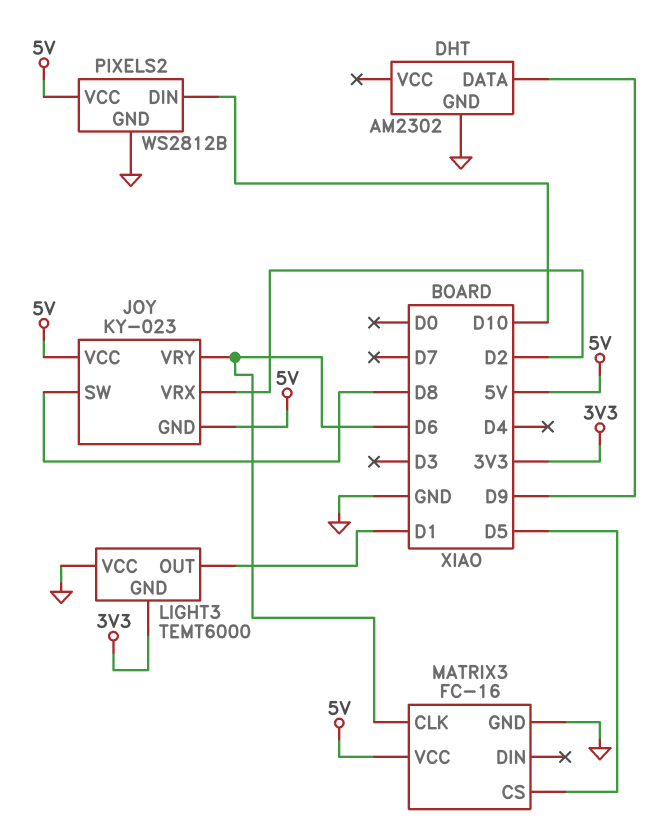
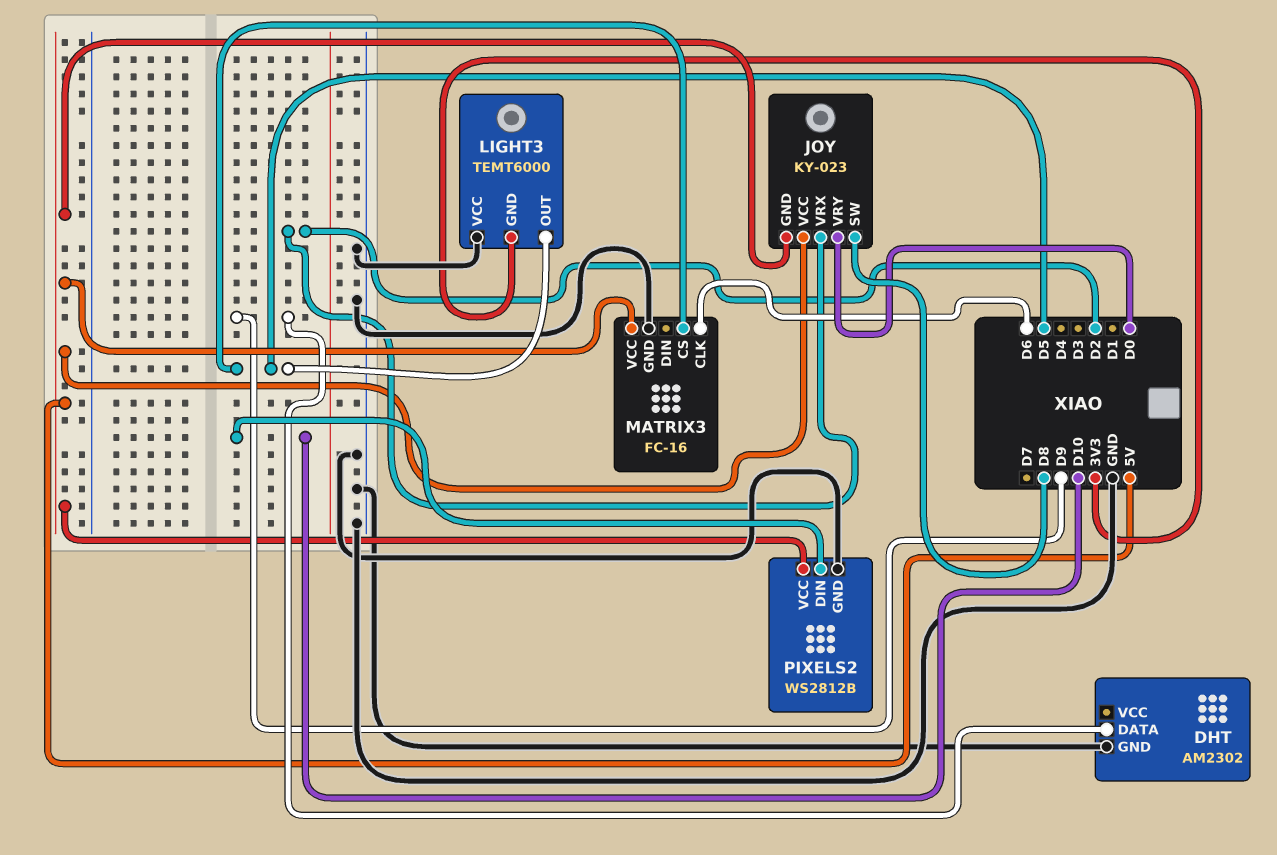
JOY pin VRY: D6 -> D0
LIGHT3 pin OUT: D1 -> D5

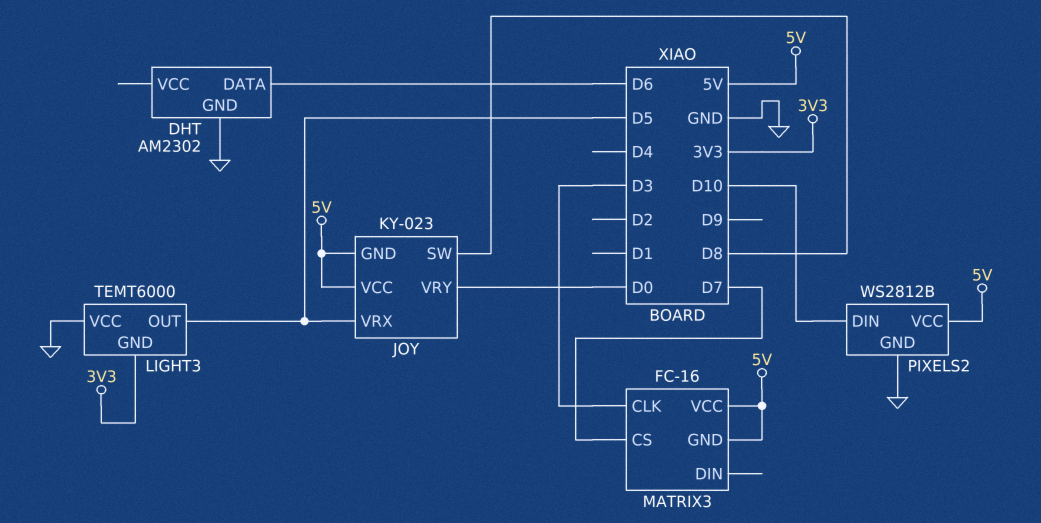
DHT pin DATA: D9 -> D6
JOY pin VRX: D2 -> D5
MATRIX3 pin CLK: D6 -> D3
MATRIX3 pin CS: D5 -> D7
MATRIX3 pin GND: GND -> 5V

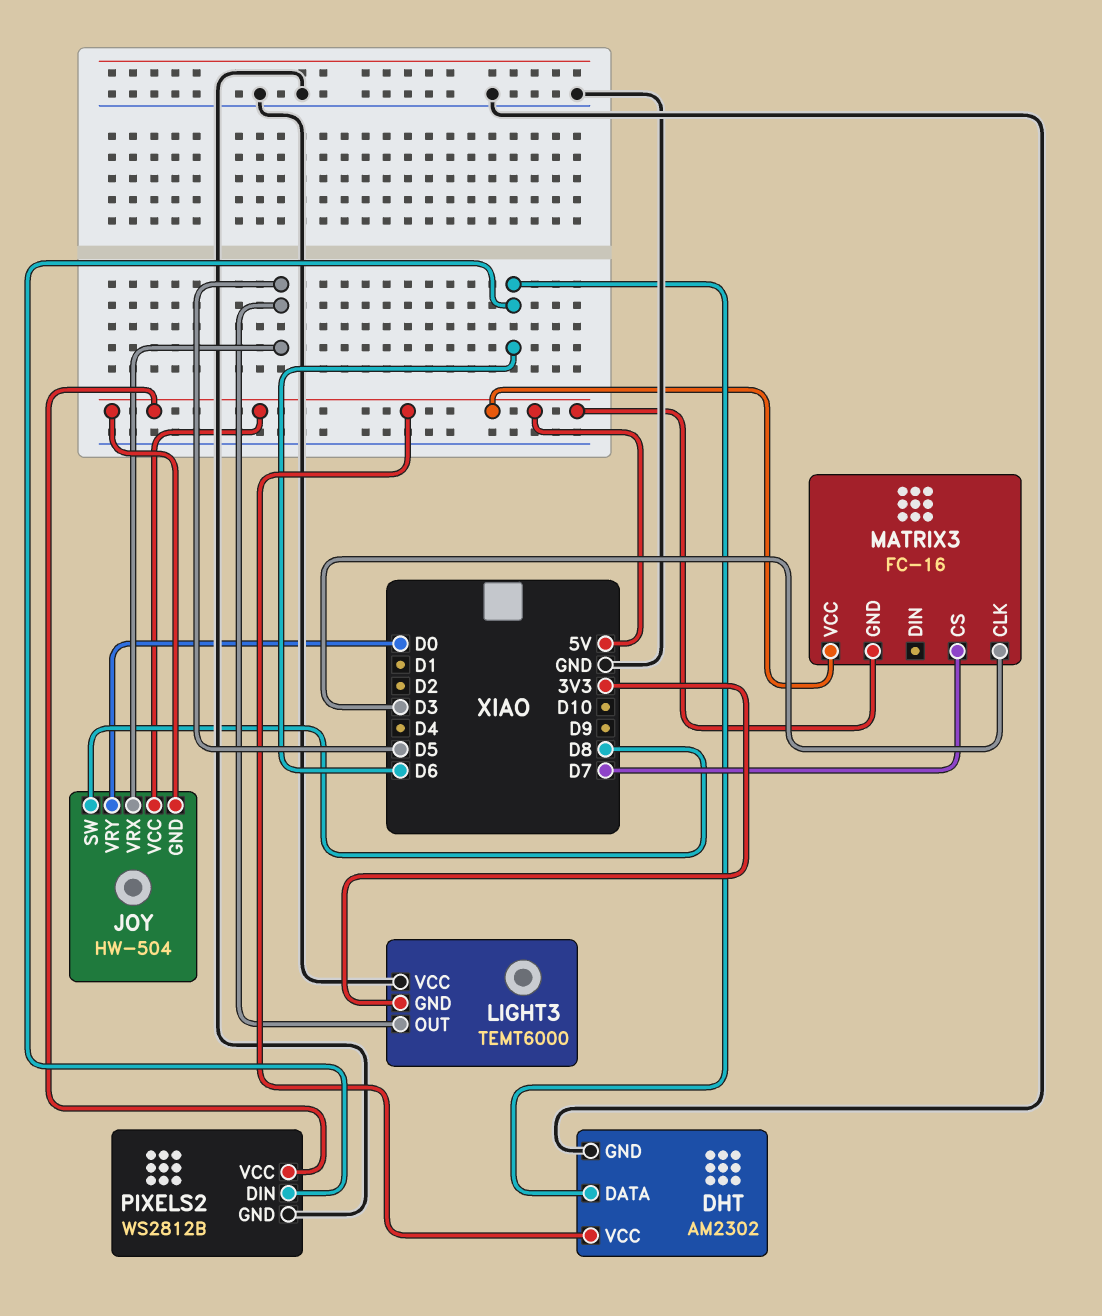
DHT pin VCC: none -> 5V
JOY: KY-023 -> HW-504
PIXELS2 pin DIN: D10 -> D6

